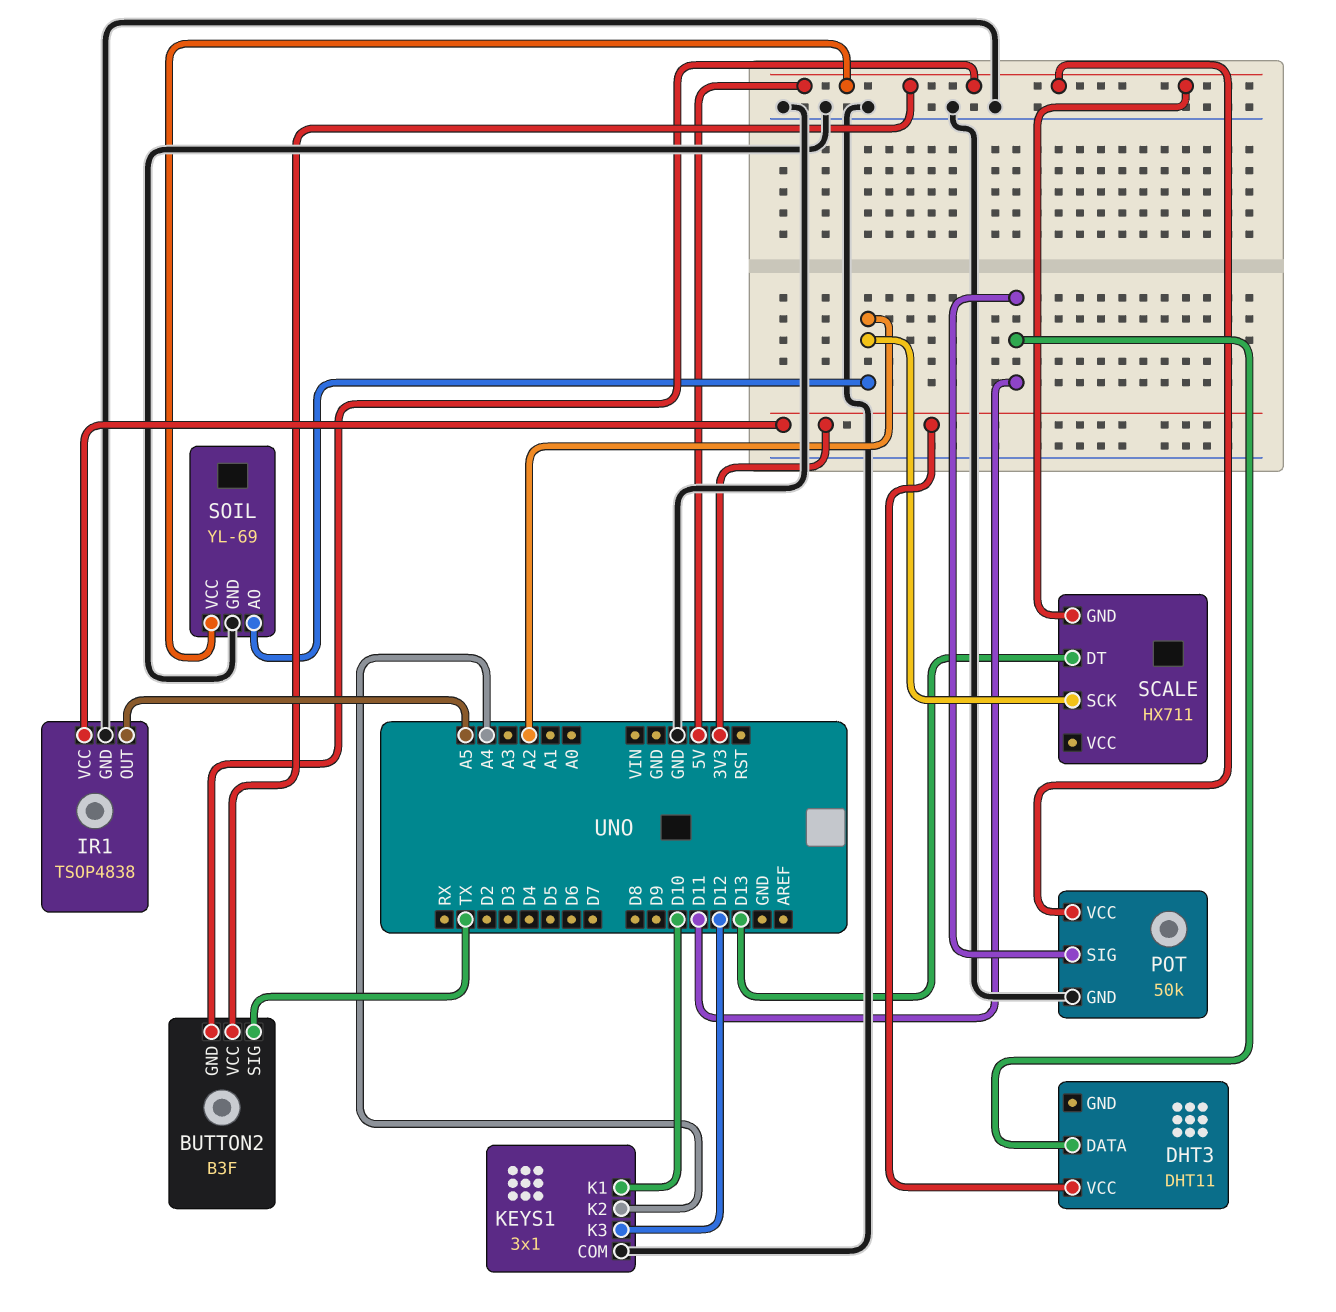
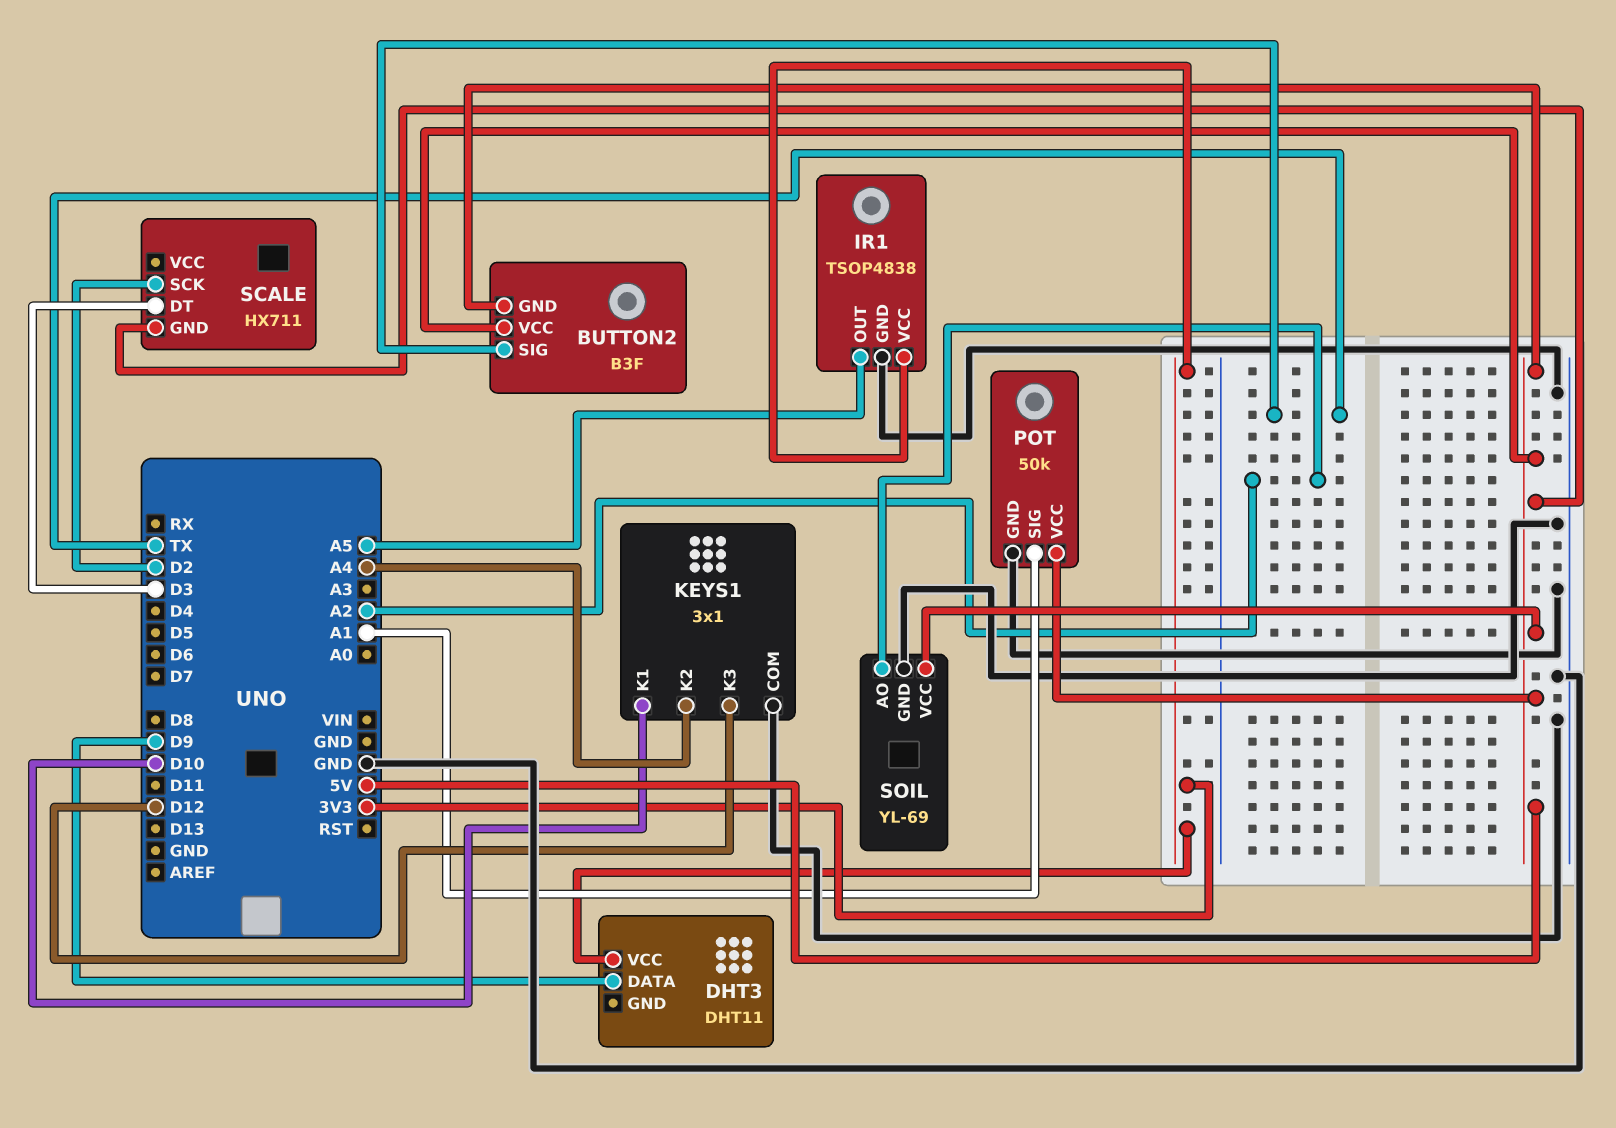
DHT3 pin DATA: D11 -> D9
POT pin SIG: D11 -> A1
SCALE pin DT: D13 -> D3
SCALE pin SCK: A2 -> D2

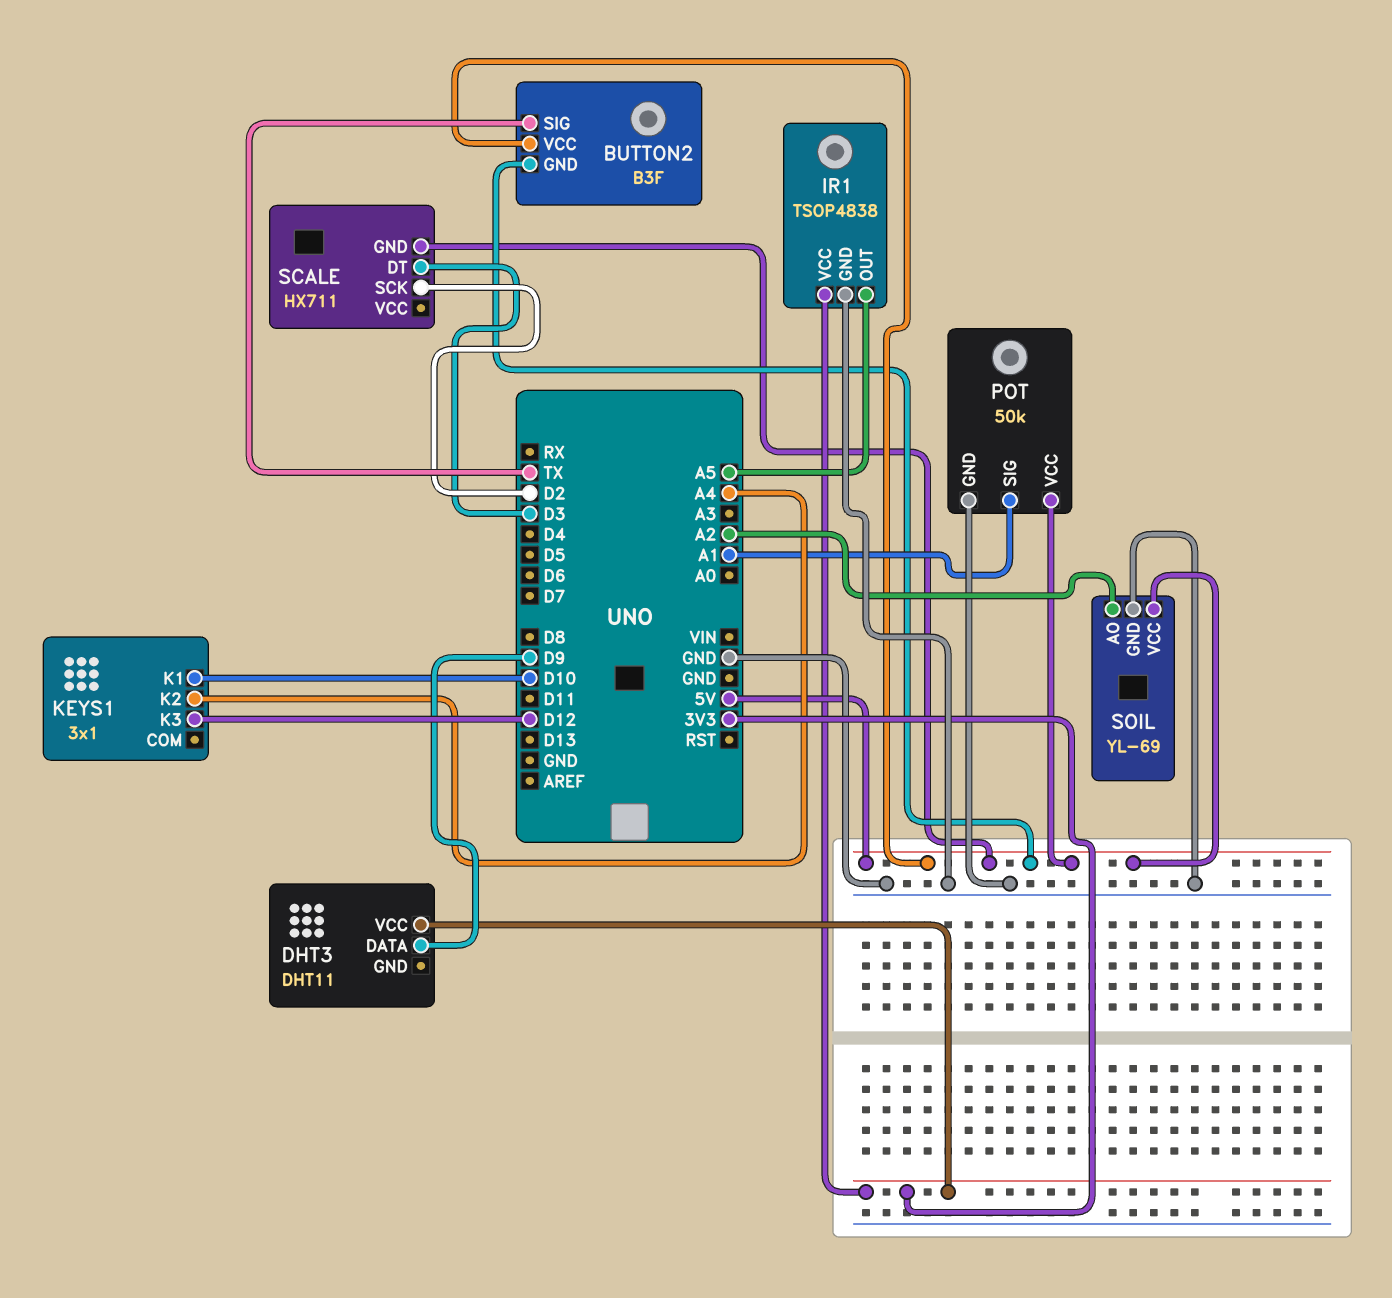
KEYS1 pin COM: GND -> none

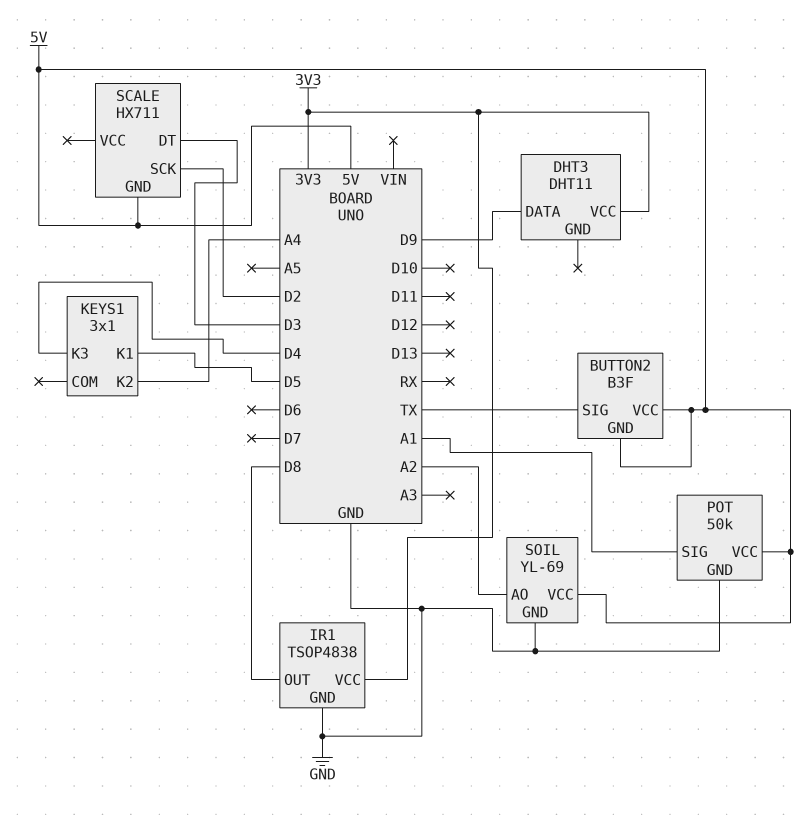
IR1 pin OUT: A5 -> D8
KEYS1 pin K1: D10 -> D5
KEYS1 pin K3: D12 -> D4

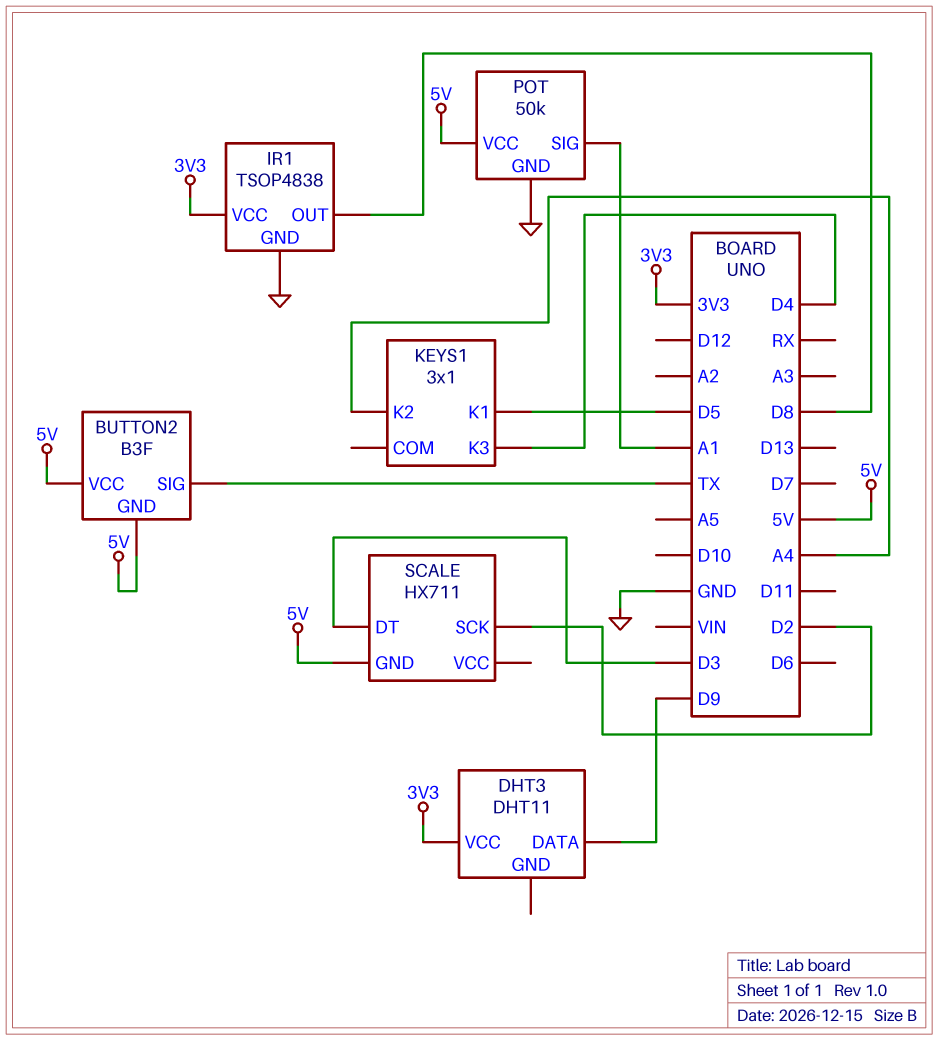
SOIL: YL-69 -> none
SOIL pin AO: A2 -> none
SOIL pin GND: GND -> none
SOIL pin VCC: 5V -> none

